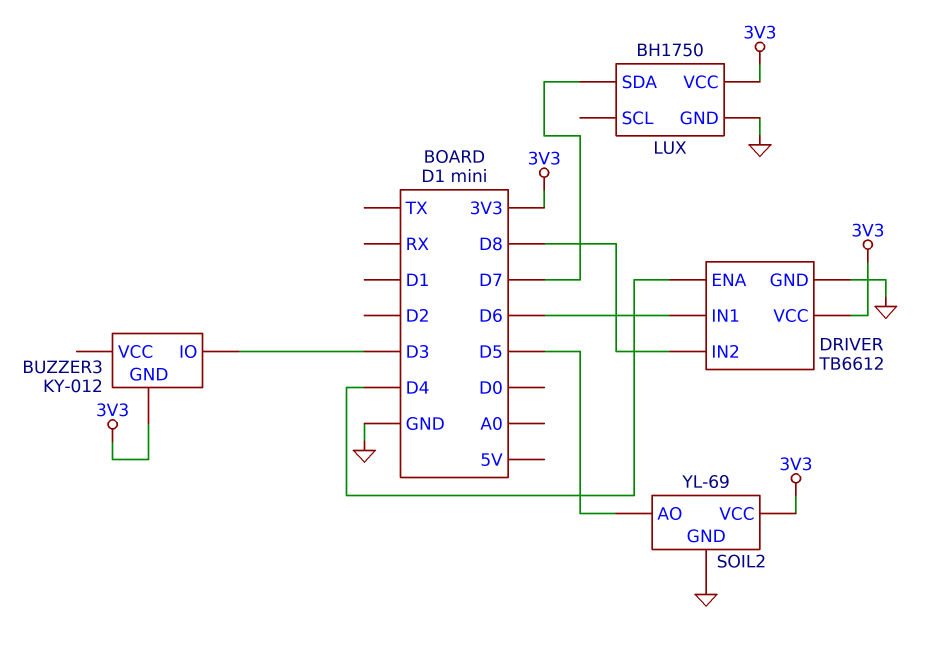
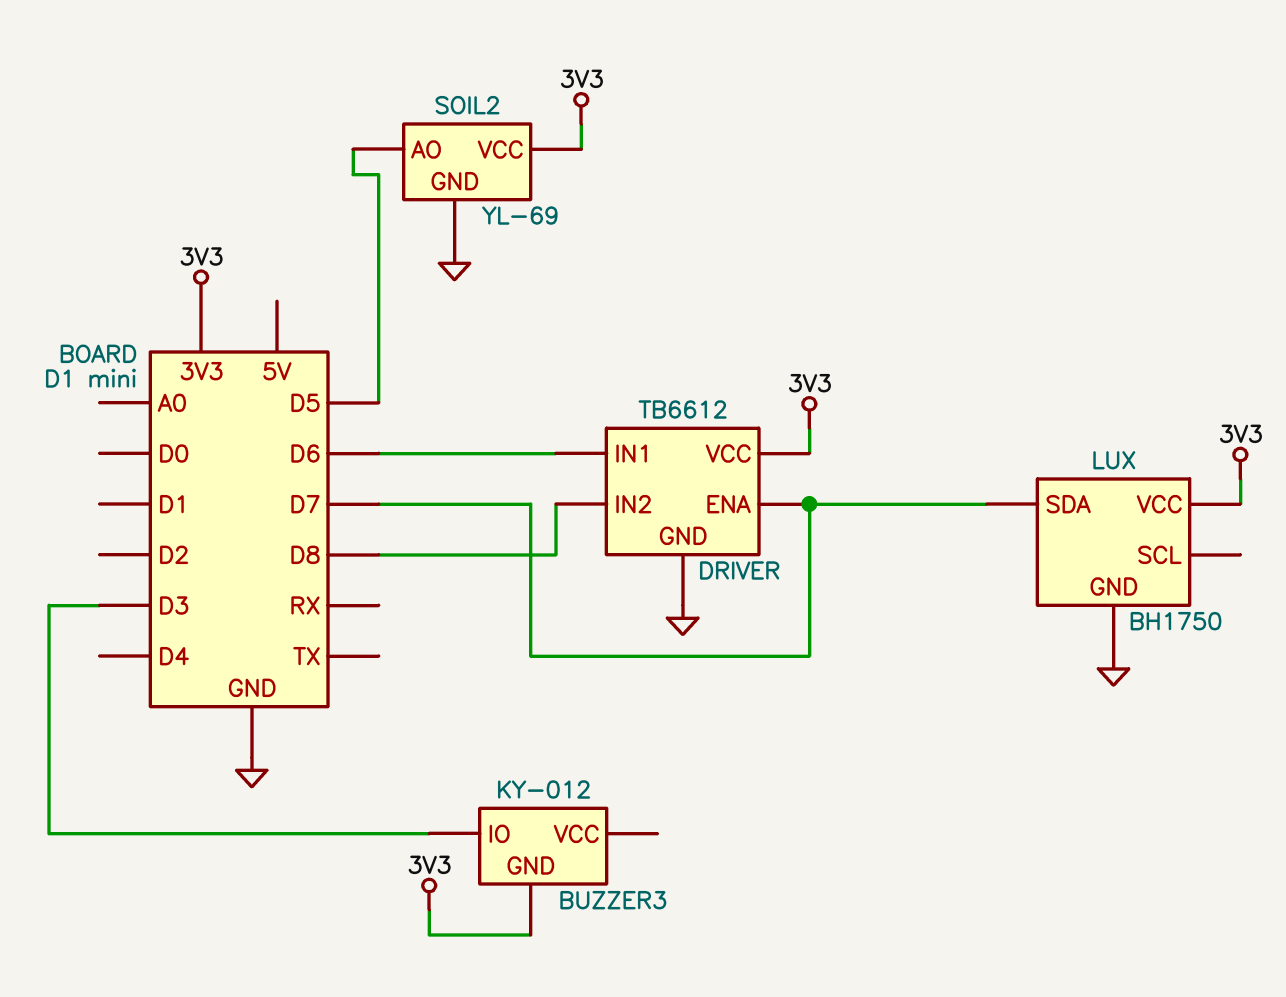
DRIVER pin ENA: D4 -> D7

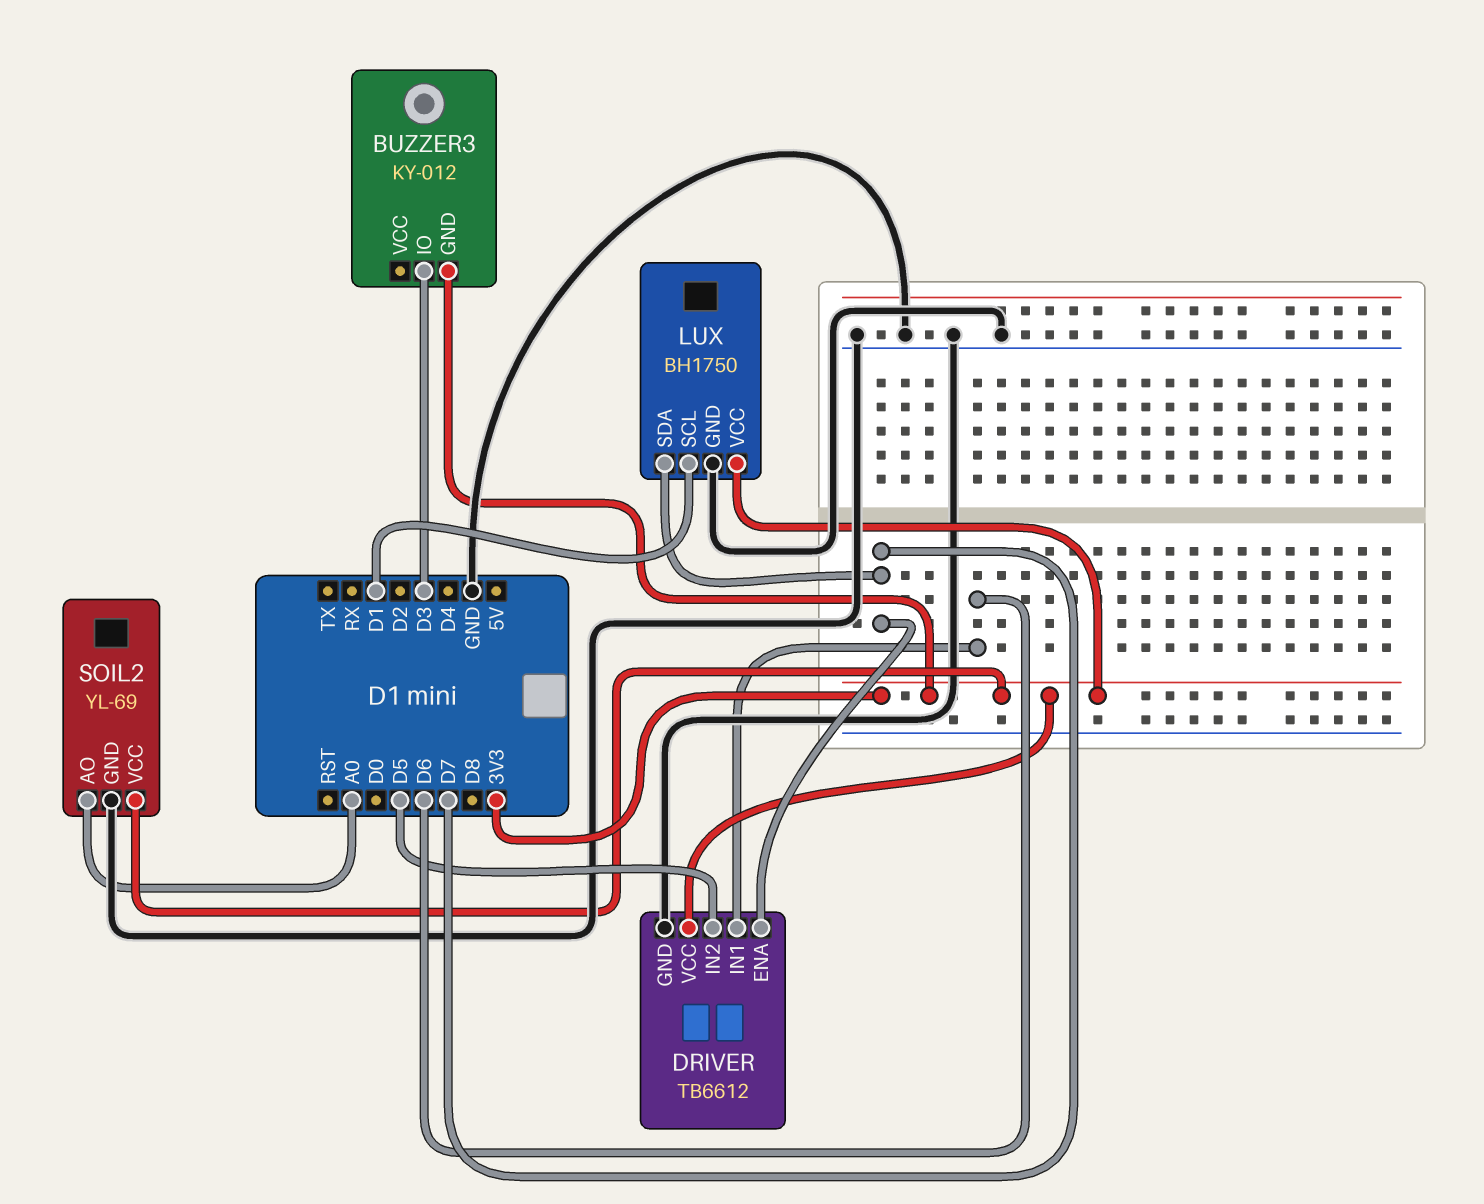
DRIVER pin IN2: D8 -> D5
LUX pin SCL: none -> D1
SOIL2 pin AO: D5 -> A0

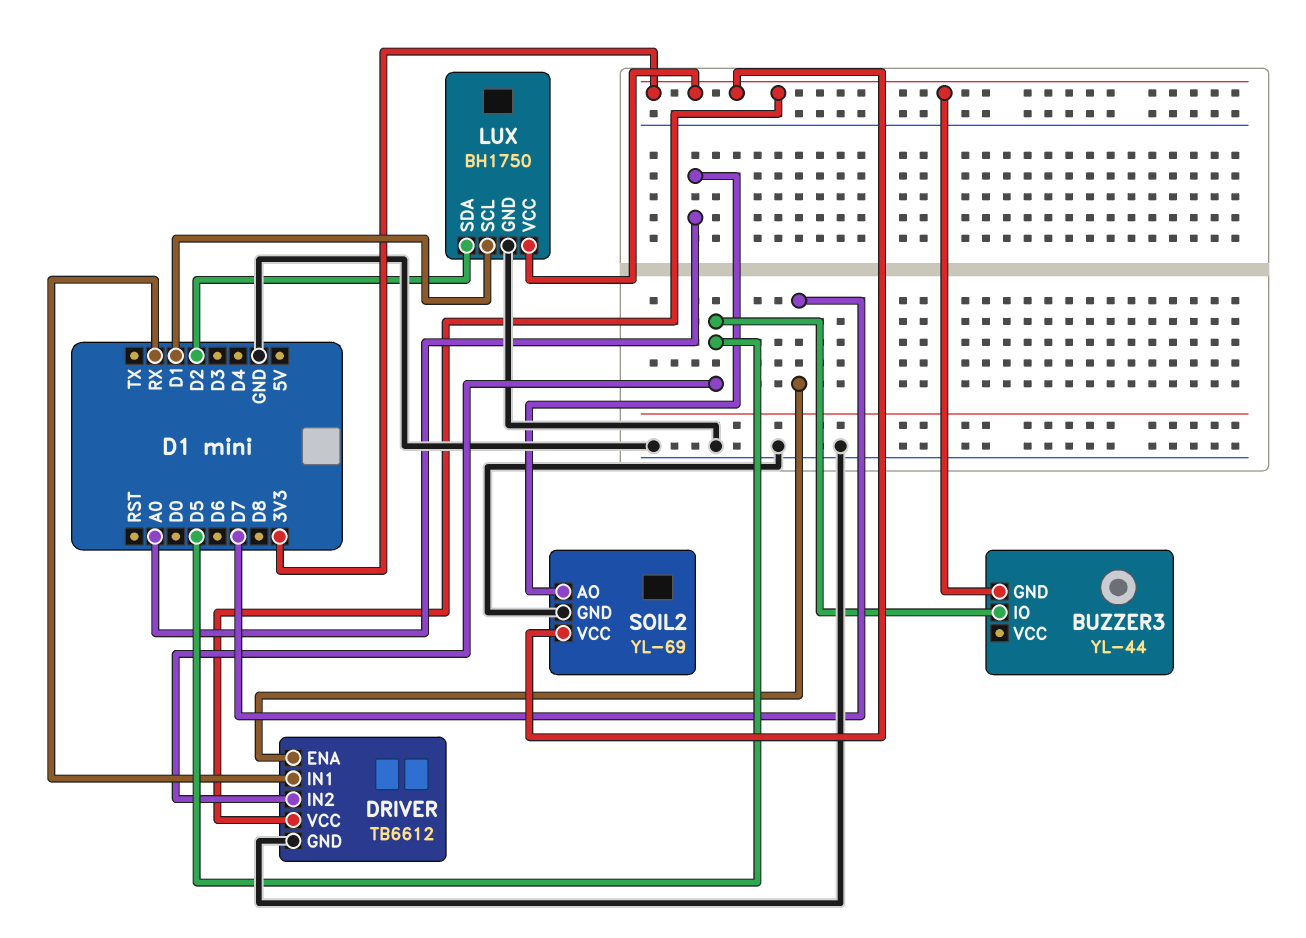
BUZZER3: KY-012 -> YL-44
BUZZER3 pin IO: D3 -> D5
DRIVER pin IN1: D6 -> RX
LUX pin SDA: D7 -> D2

